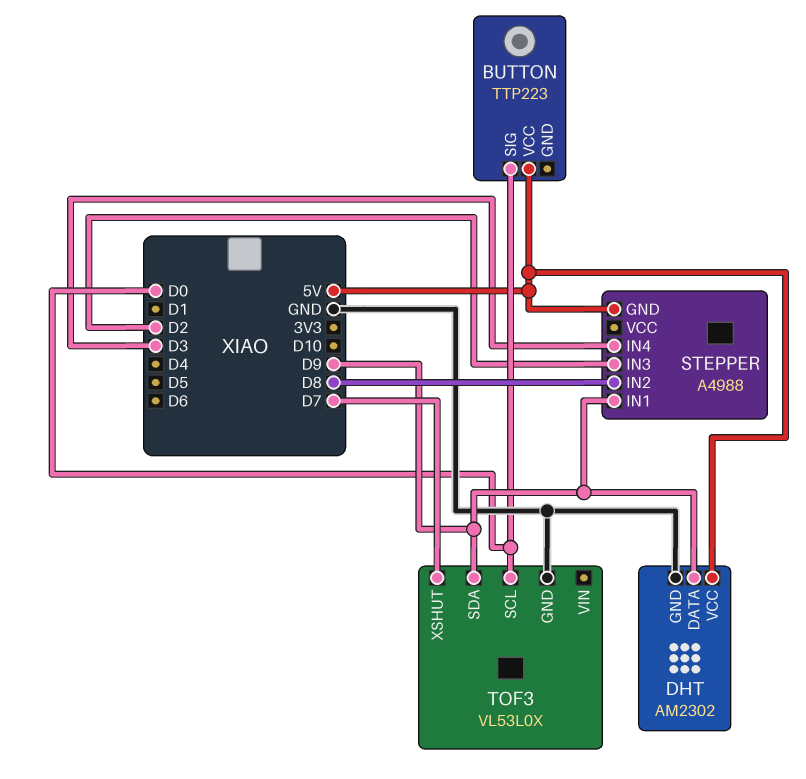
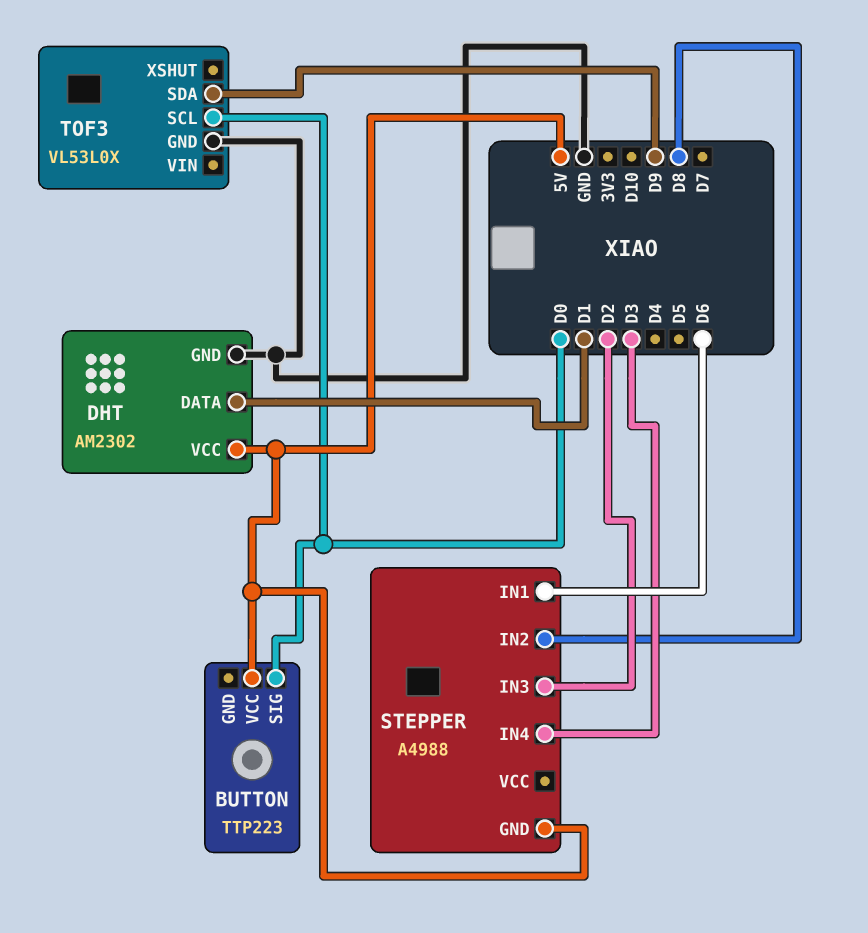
DHT pin DATA: D9 -> D1
STEPPER pin IN1: D9 -> D6
TOF3 pin XSHUT: D7 -> none

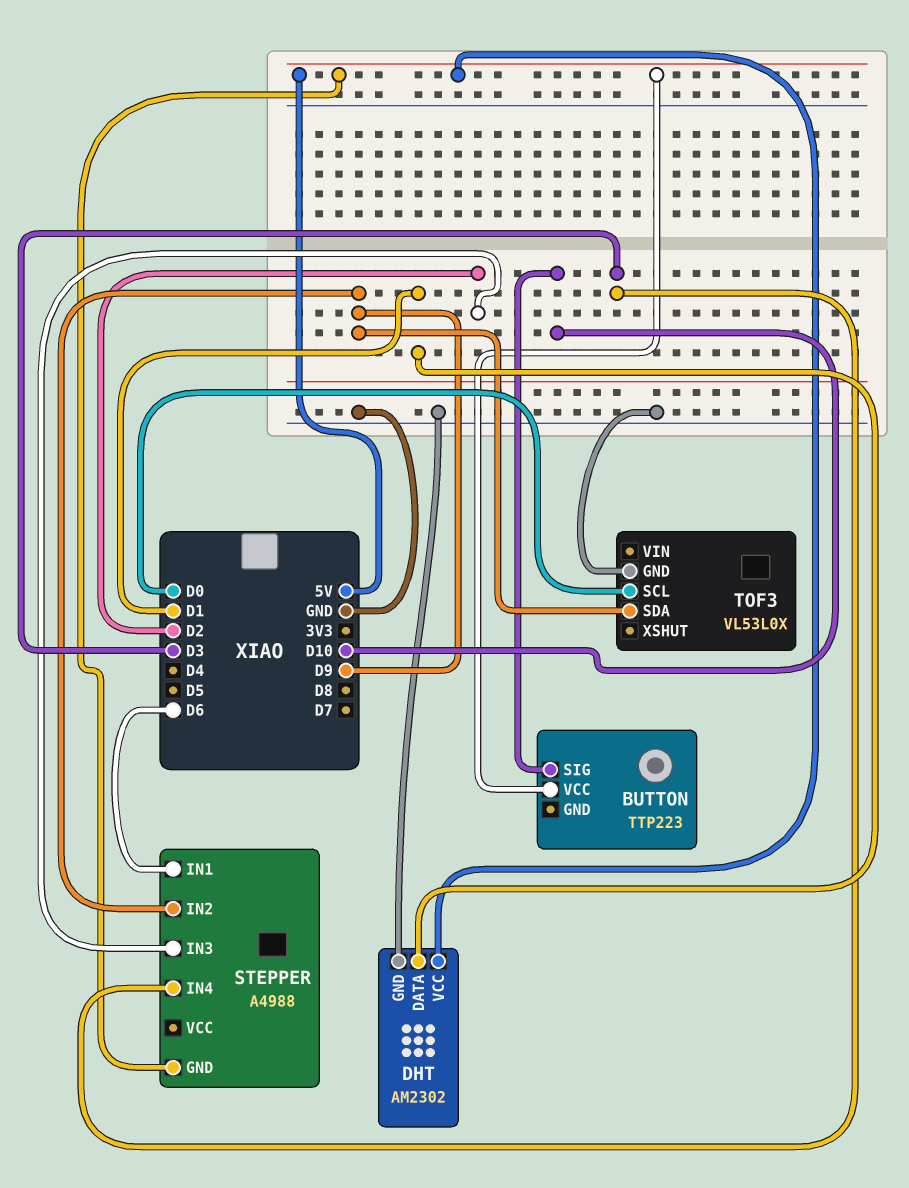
BUTTON pin SIG: D0 -> D10
STEPPER pin IN2: D8 -> D9

